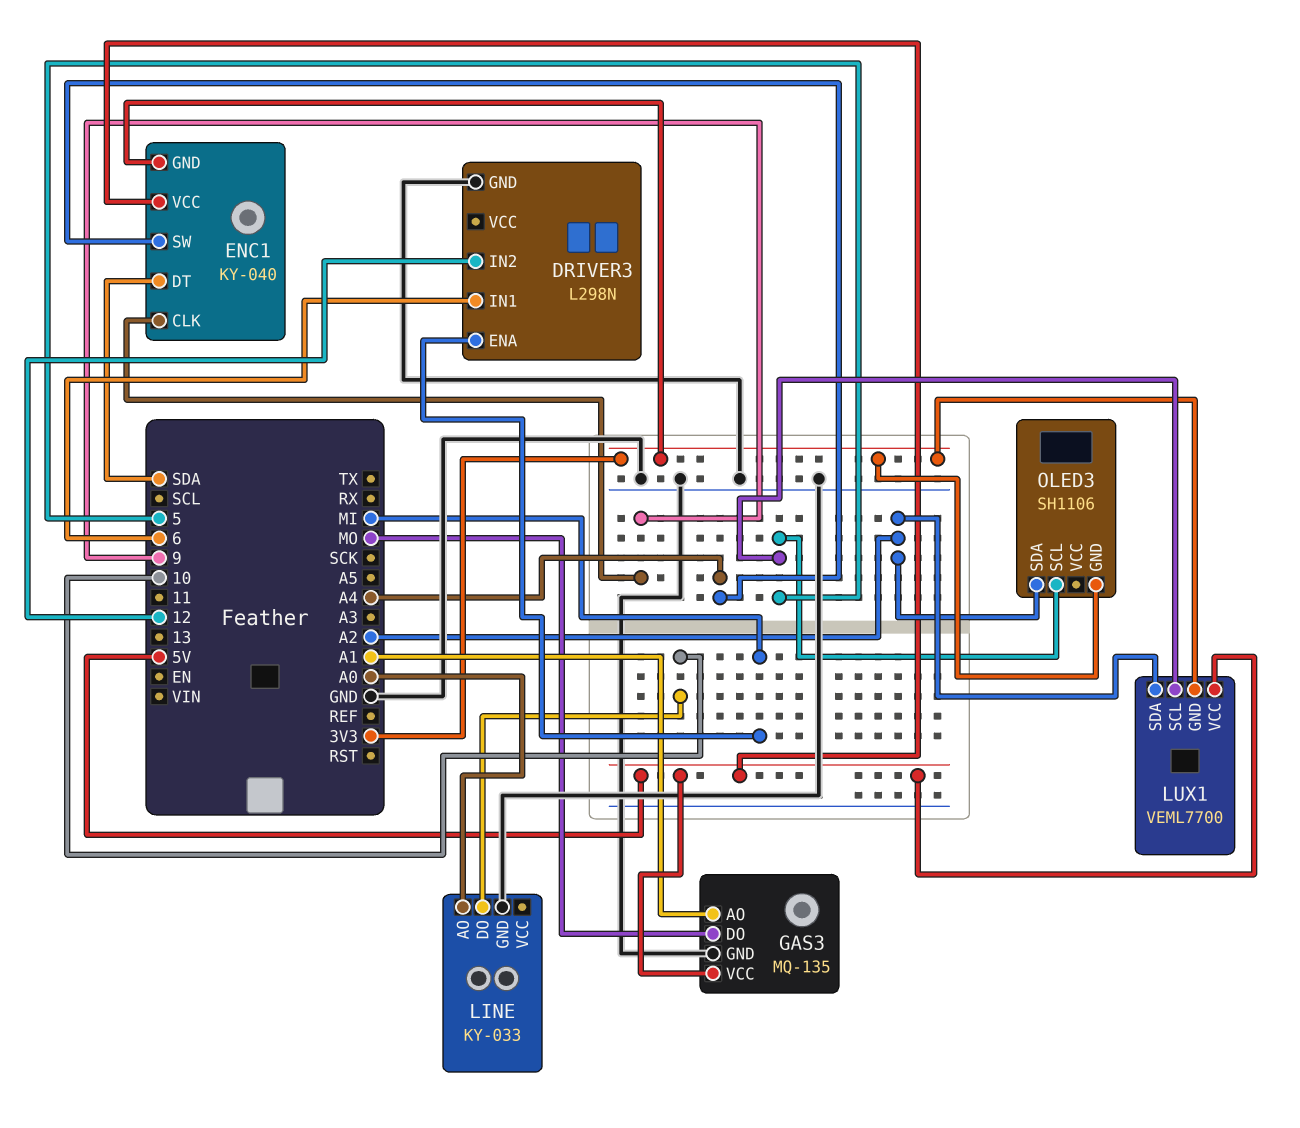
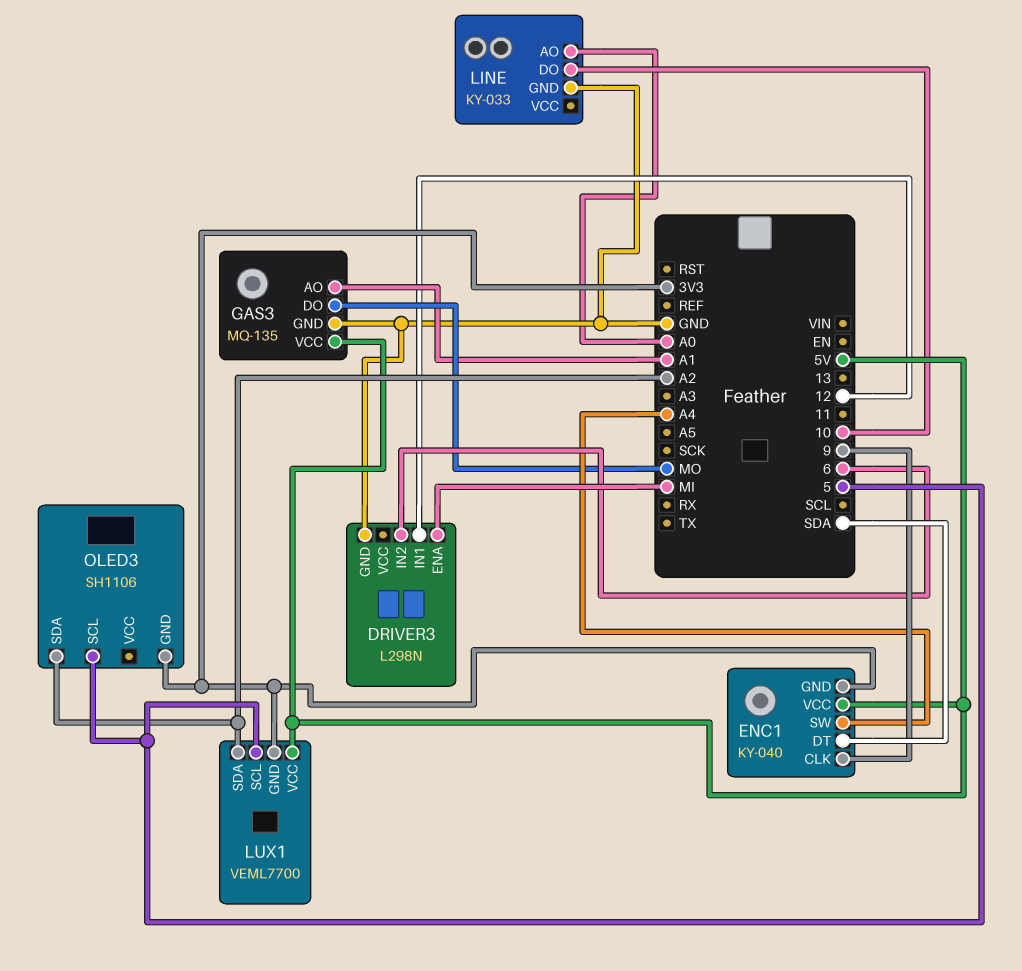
DRIVER3 pin IN1: 6 -> 12
DRIVER3 pin IN2: 12 -> 6

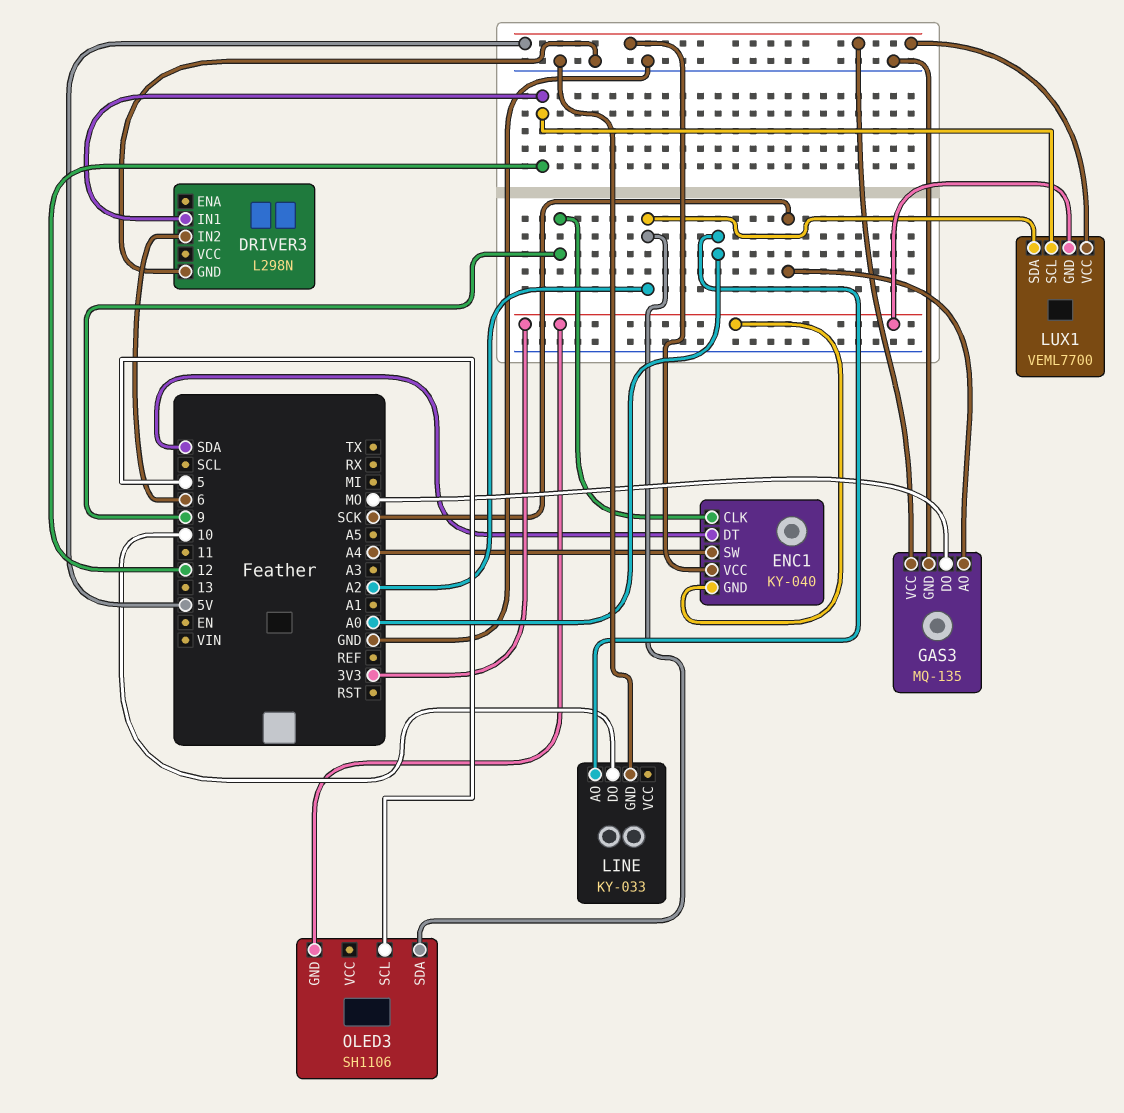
DRIVER3 pin ENA: MI -> none
GAS3 pin AO: A1 -> SCK
LUX1 pin SCL: 5 -> 12

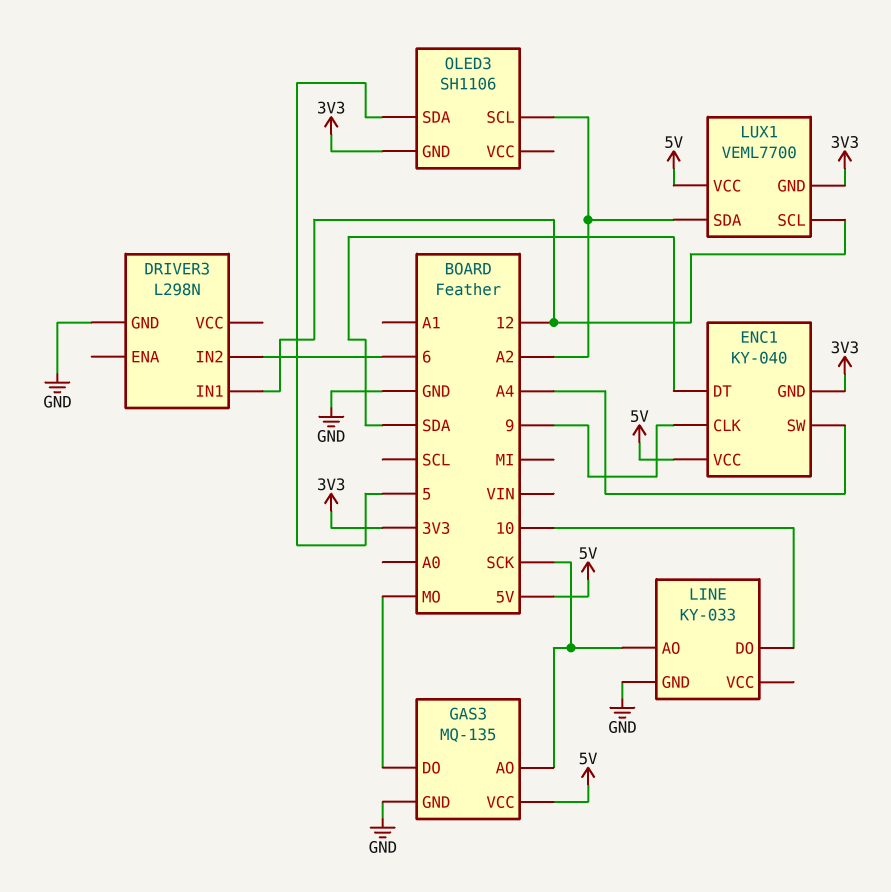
LINE pin AO: A0 -> SCK
OLED3 pin SCL: 5 -> A2
OLED3 pin SDA: A2 -> 5

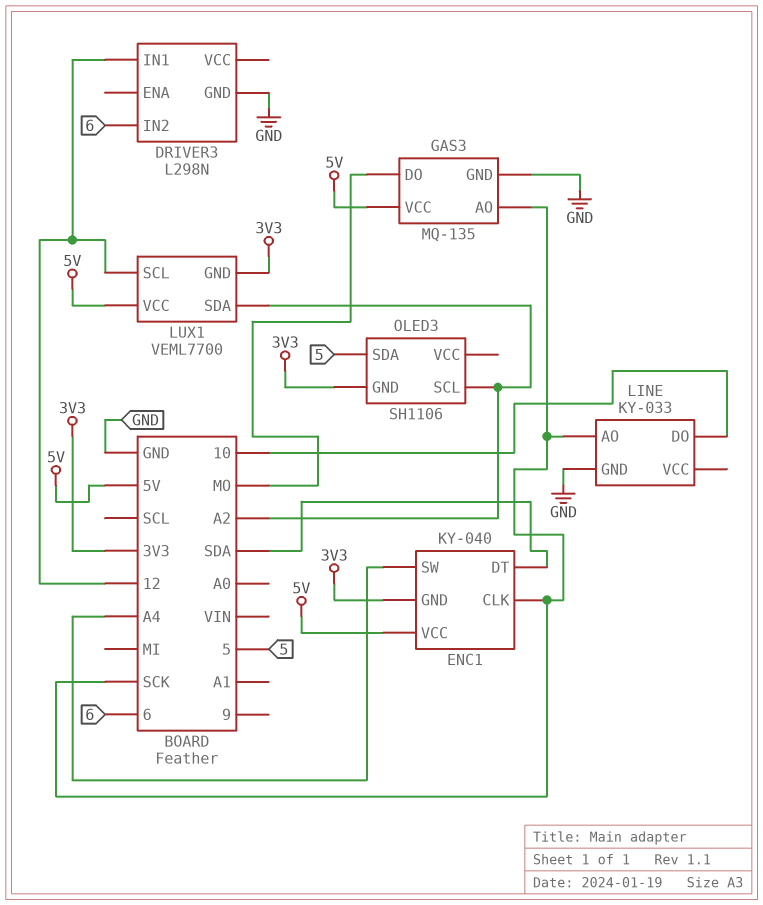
ENC1 pin CLK: 9 -> SCK

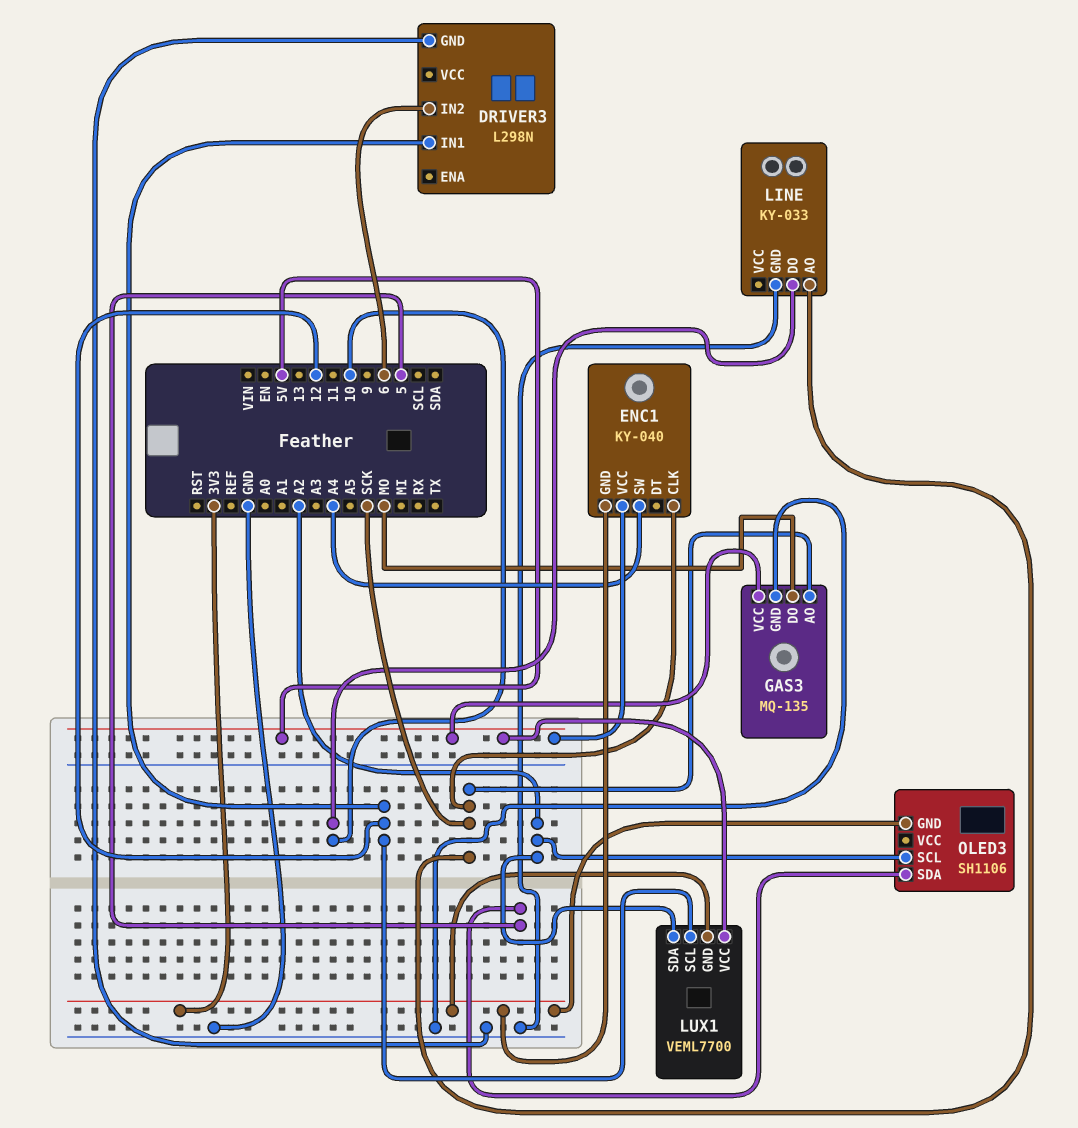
ENC1 pin DT: SDA -> none

